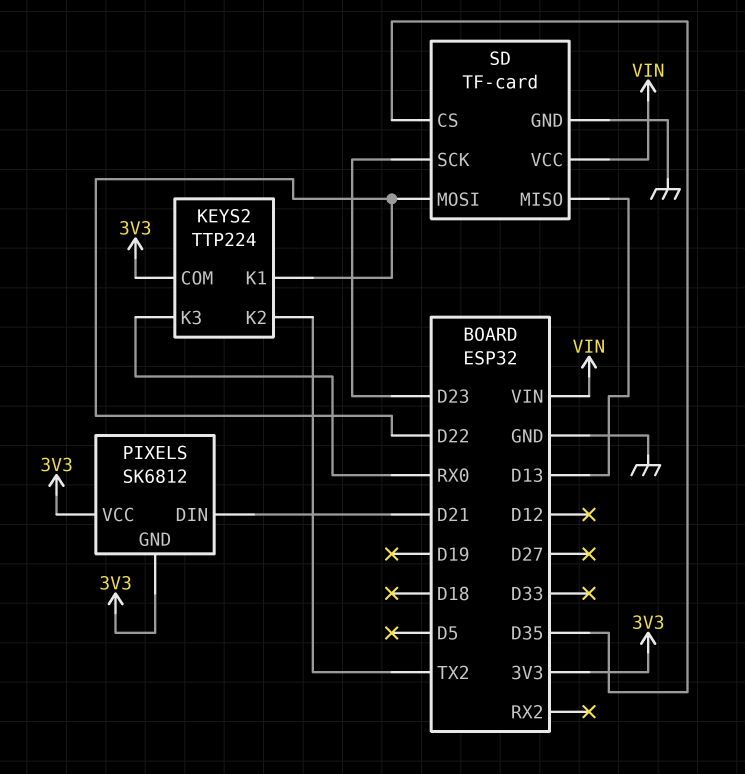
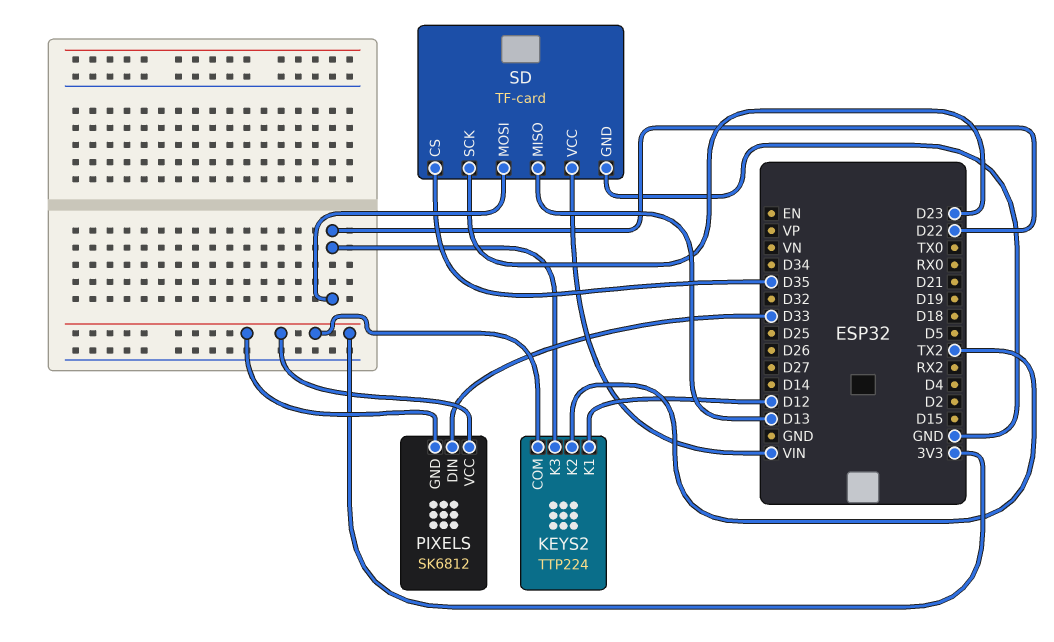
KEYS2 pin K1: D22 -> D12
KEYS2 pin K3: RX0 -> D22
PIXELS pin DIN: D21 -> D33

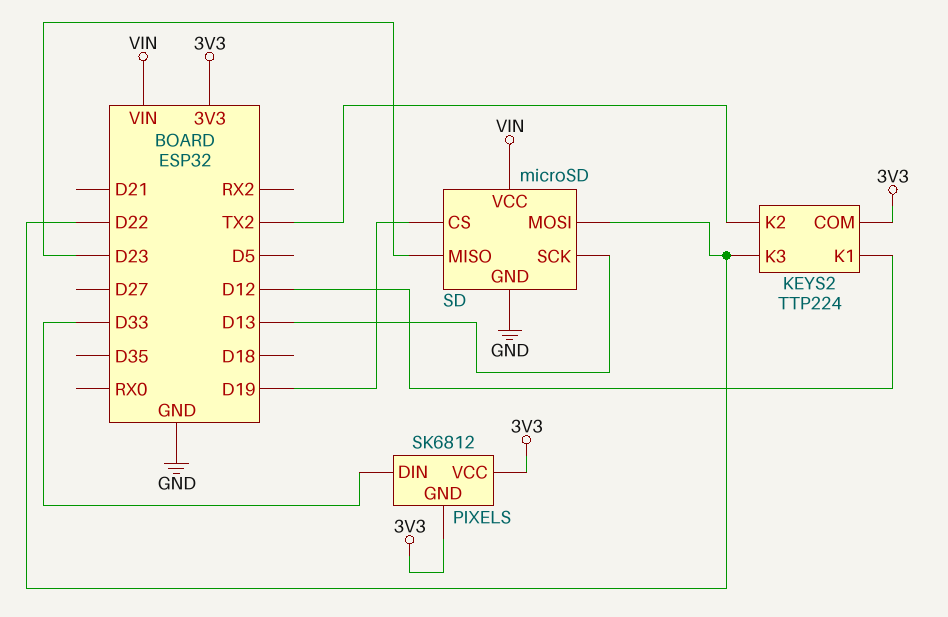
SD: TF-card -> microSD
SD pin CS: D35 -> D19
SD pin MISO: D13 -> D23
SD pin SCK: D23 -> D13

